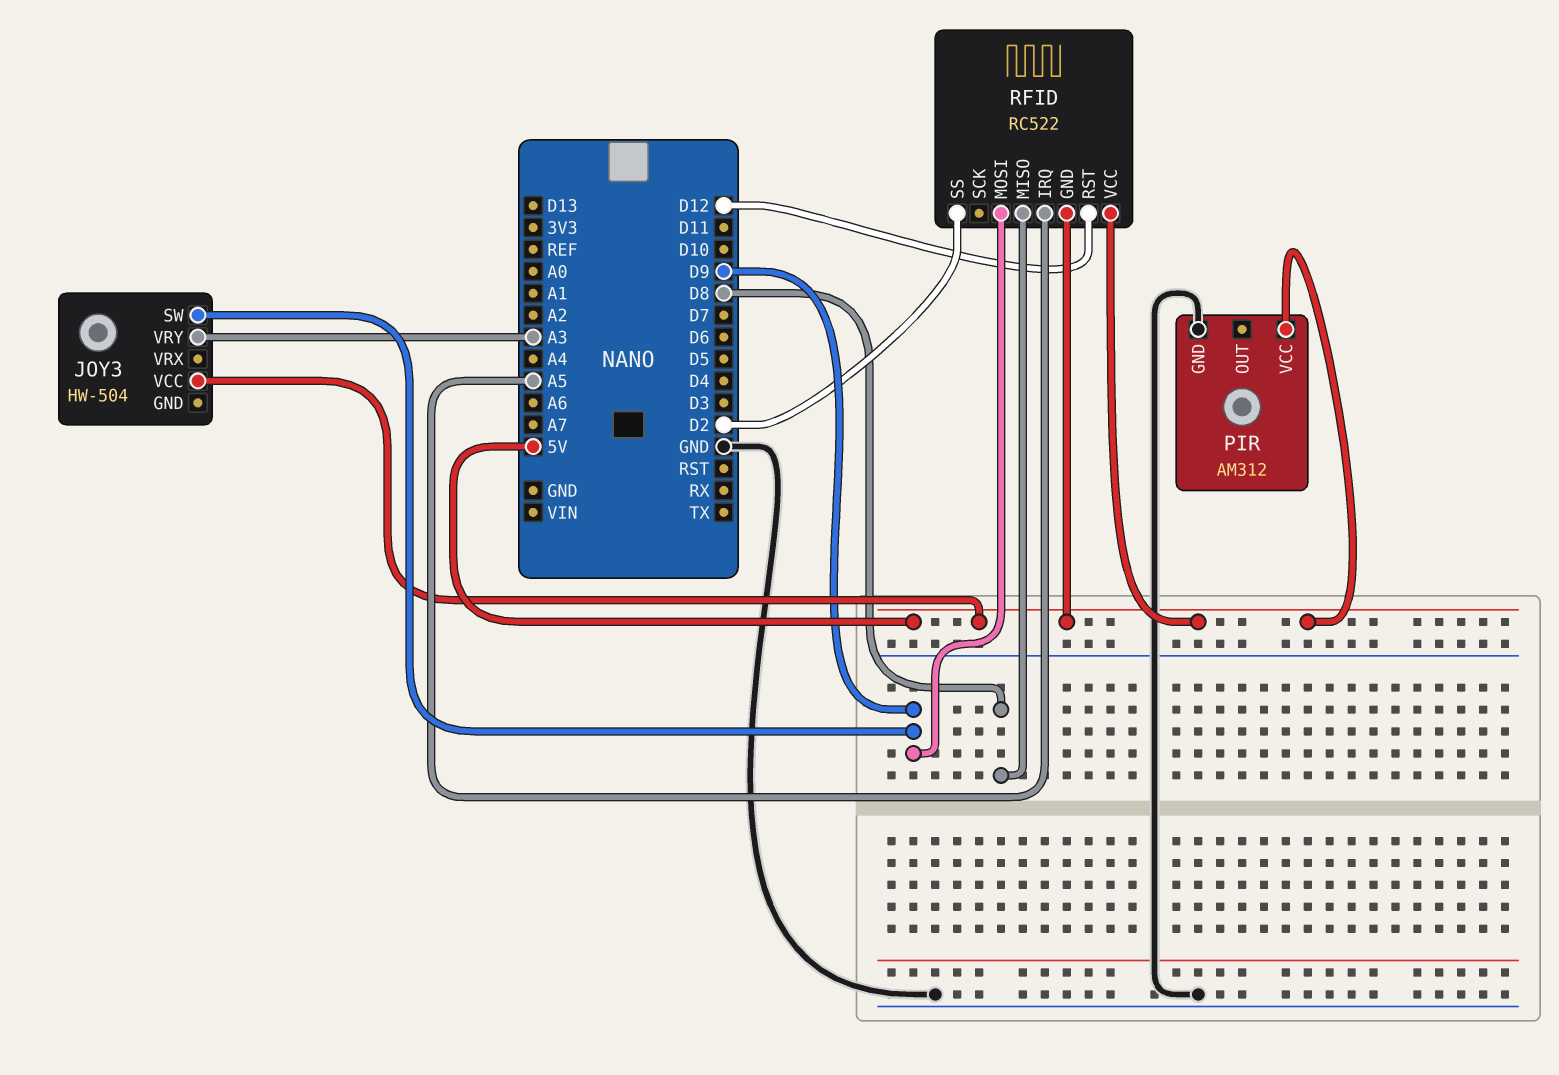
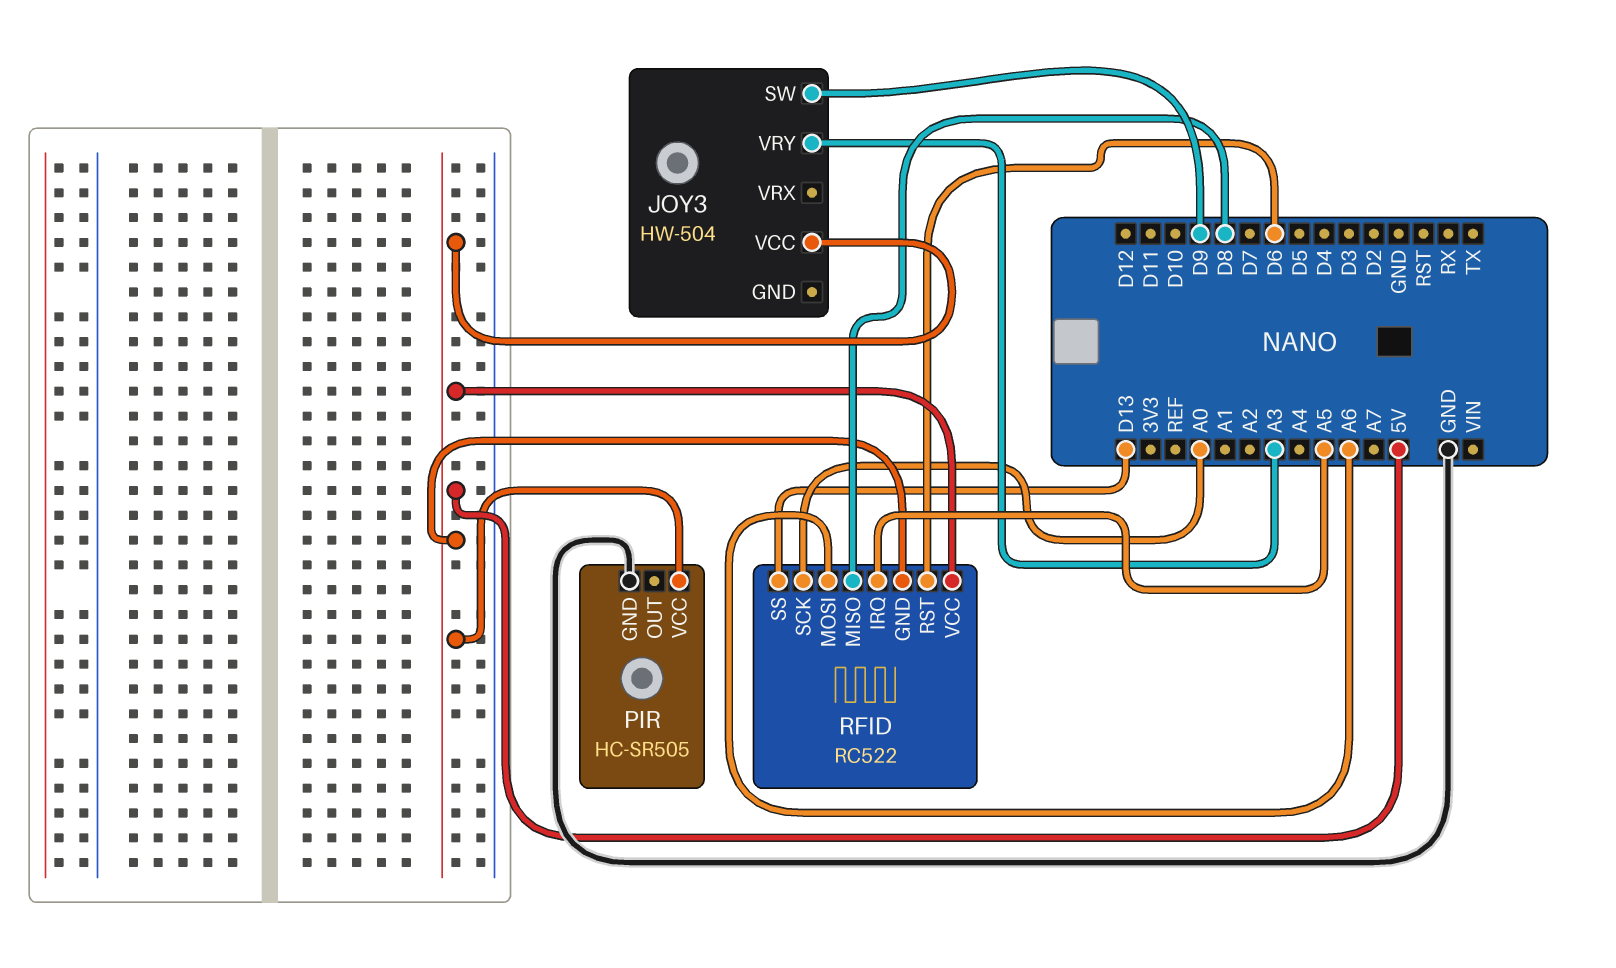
PIR: AM312 -> HC-SR505
RFID pin MOSI: D9 -> A6
RFID pin RST: D12 -> D6
RFID pin SCK: none -> A0
RFID pin SS: D2 -> D13

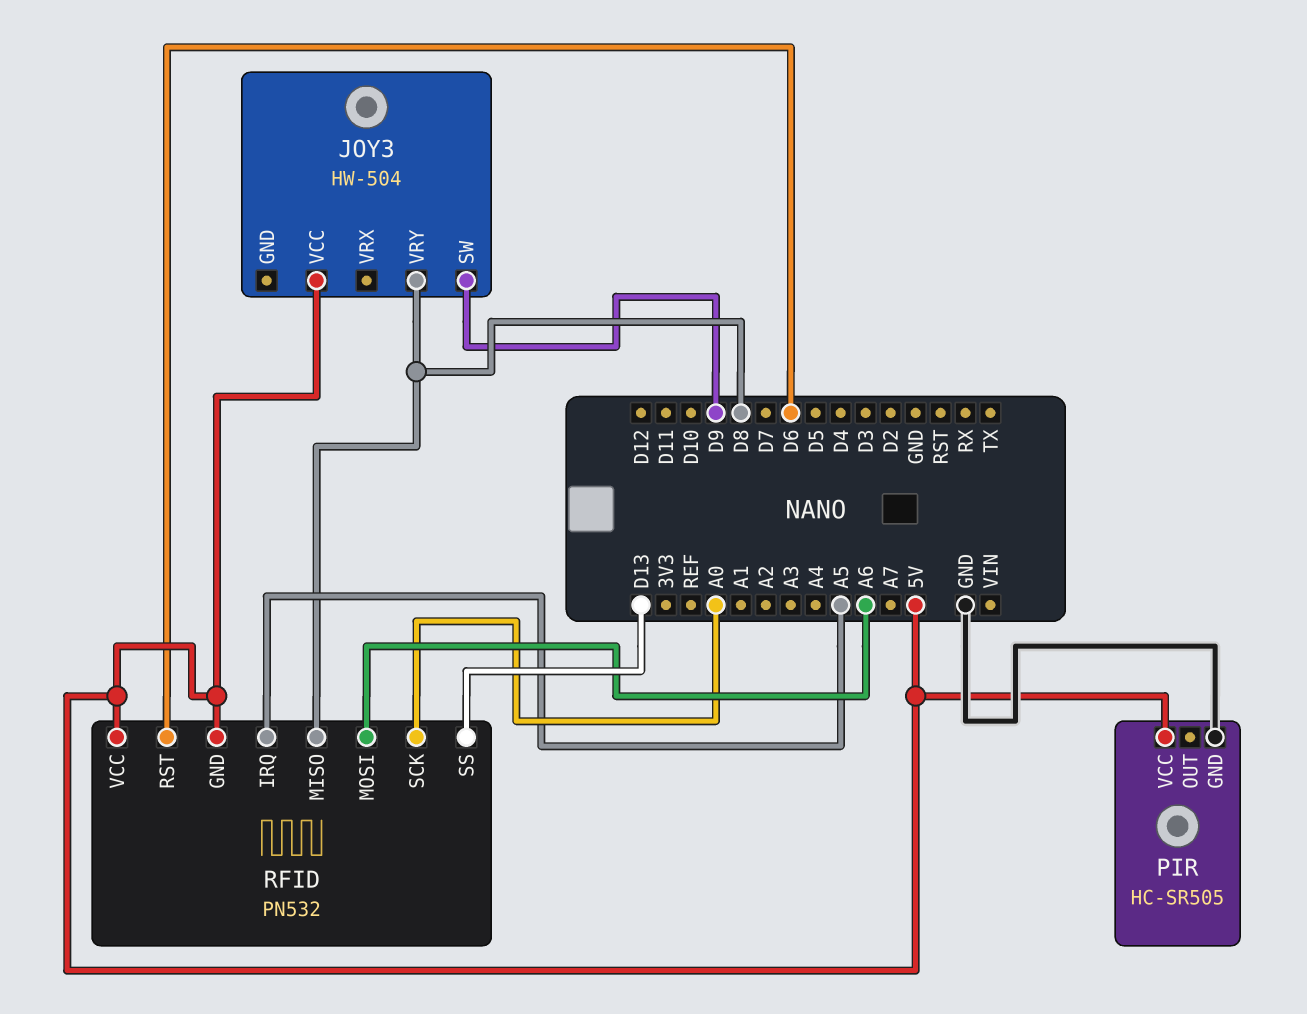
JOY3 pin VRY: A3 -> D8
RFID: RC522 -> PN532

